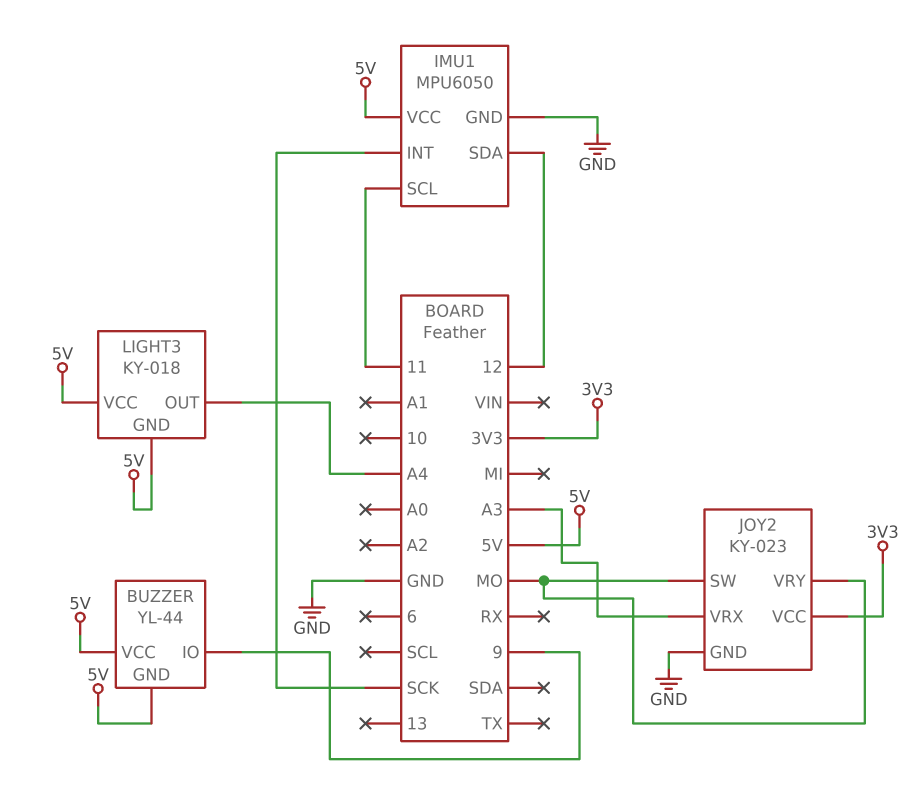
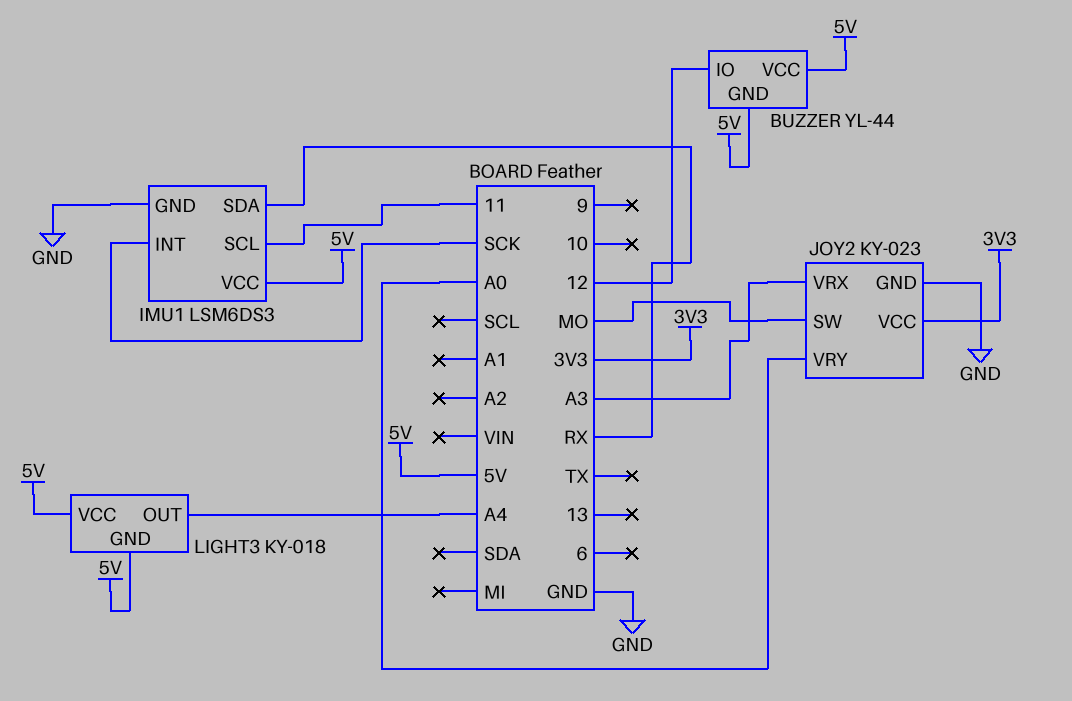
BUZZER pin IO: 9 -> 12
IMU1: MPU6050 -> LSM6DS3
IMU1 pin SDA: 12 -> RX
JOY2 pin VRY: MO -> A0

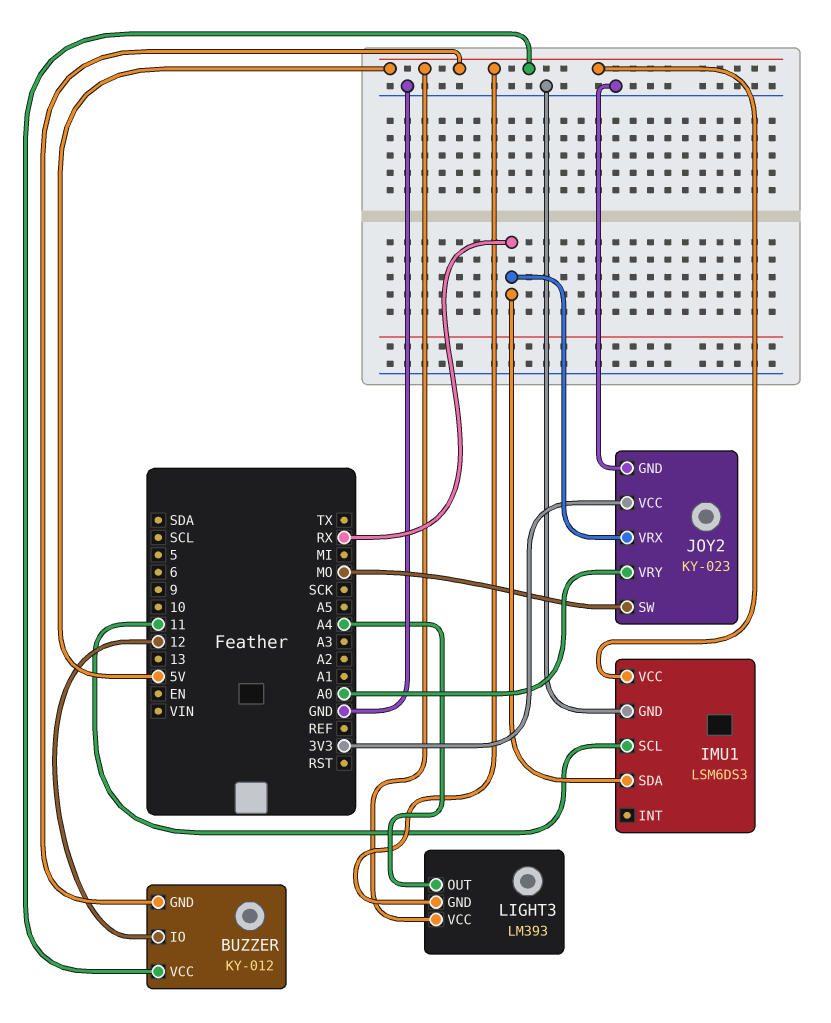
BUZZER: YL-44 -> KY-012
IMU1 pin INT: SCK -> none
JOY2 pin VRX: A3 -> RX
LIGHT3: KY-018 -> LM393

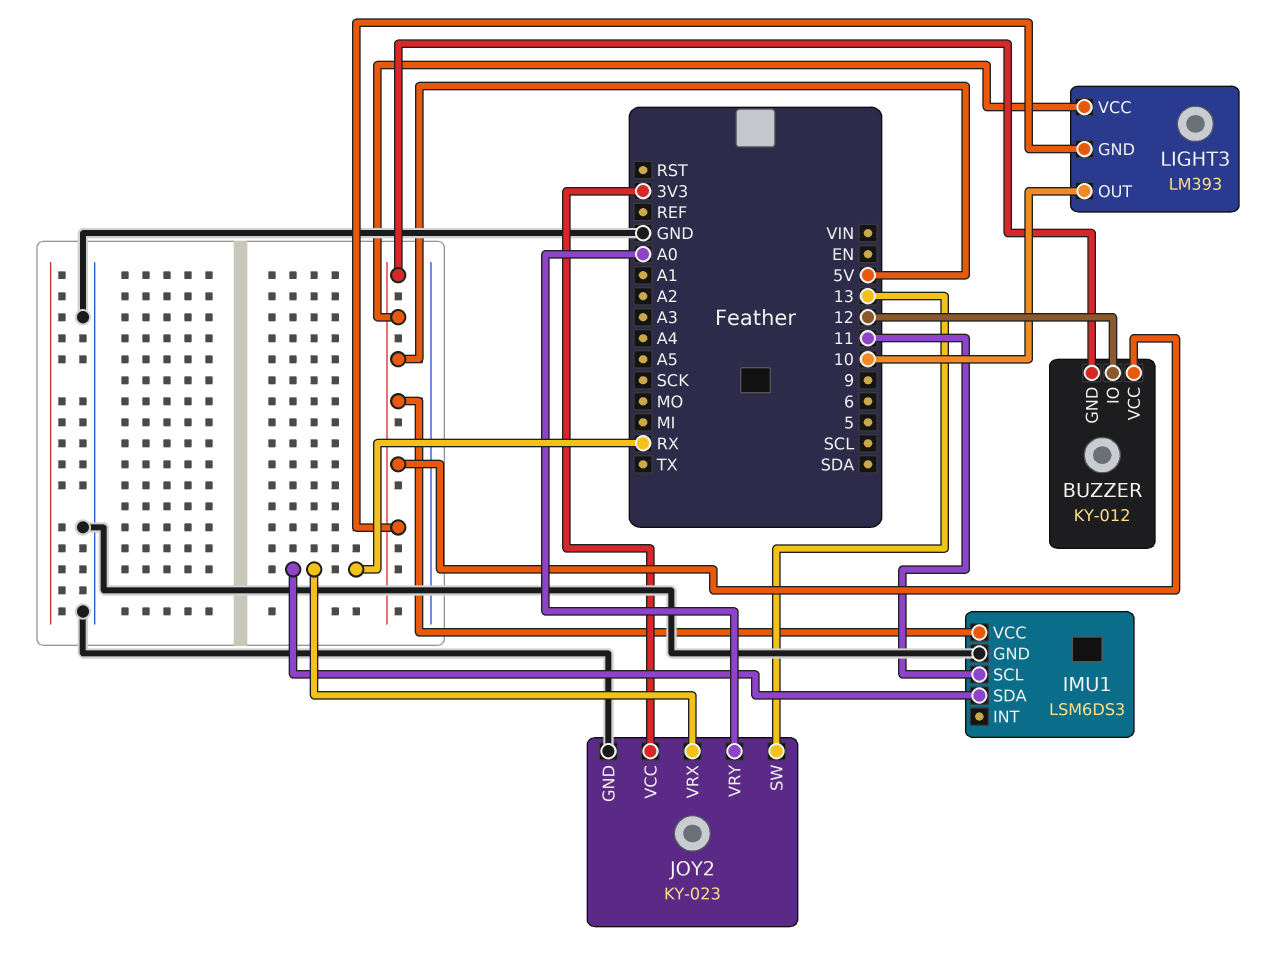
JOY2 pin SW: MO -> 13
LIGHT3 pin OUT: A4 -> 10

